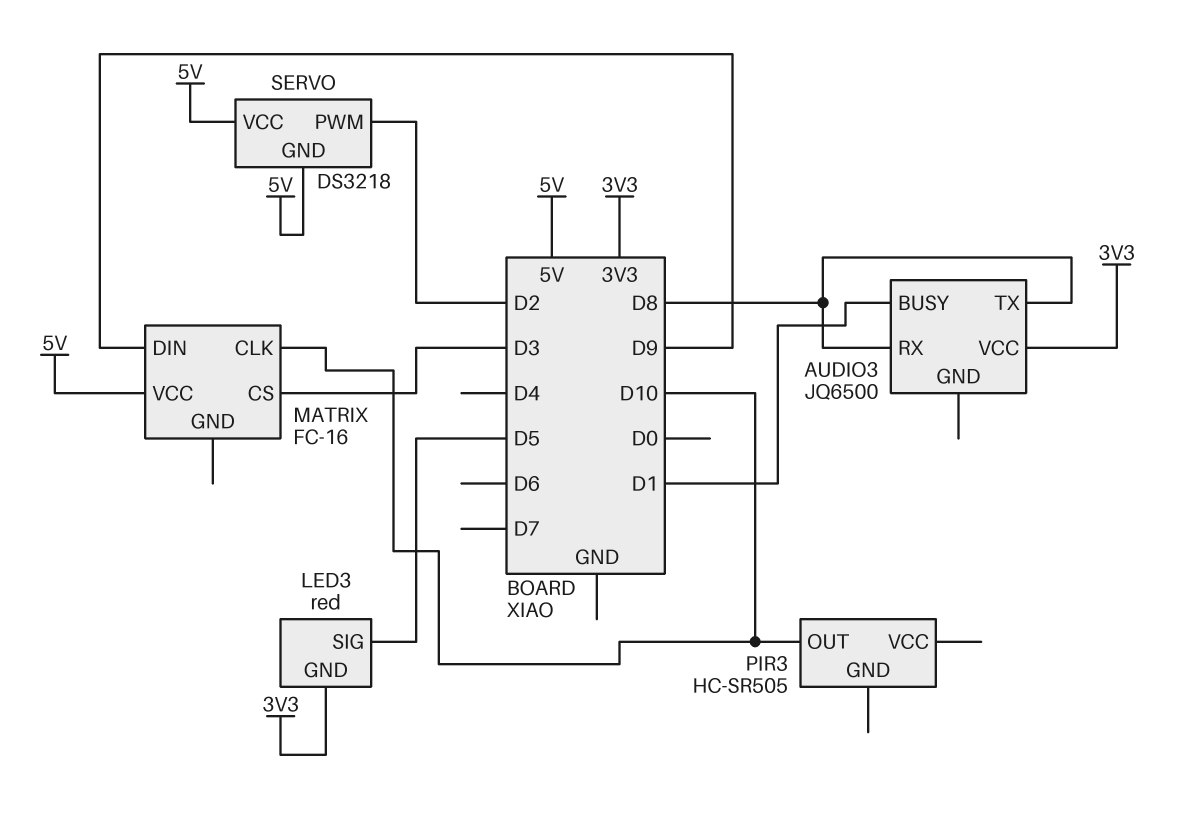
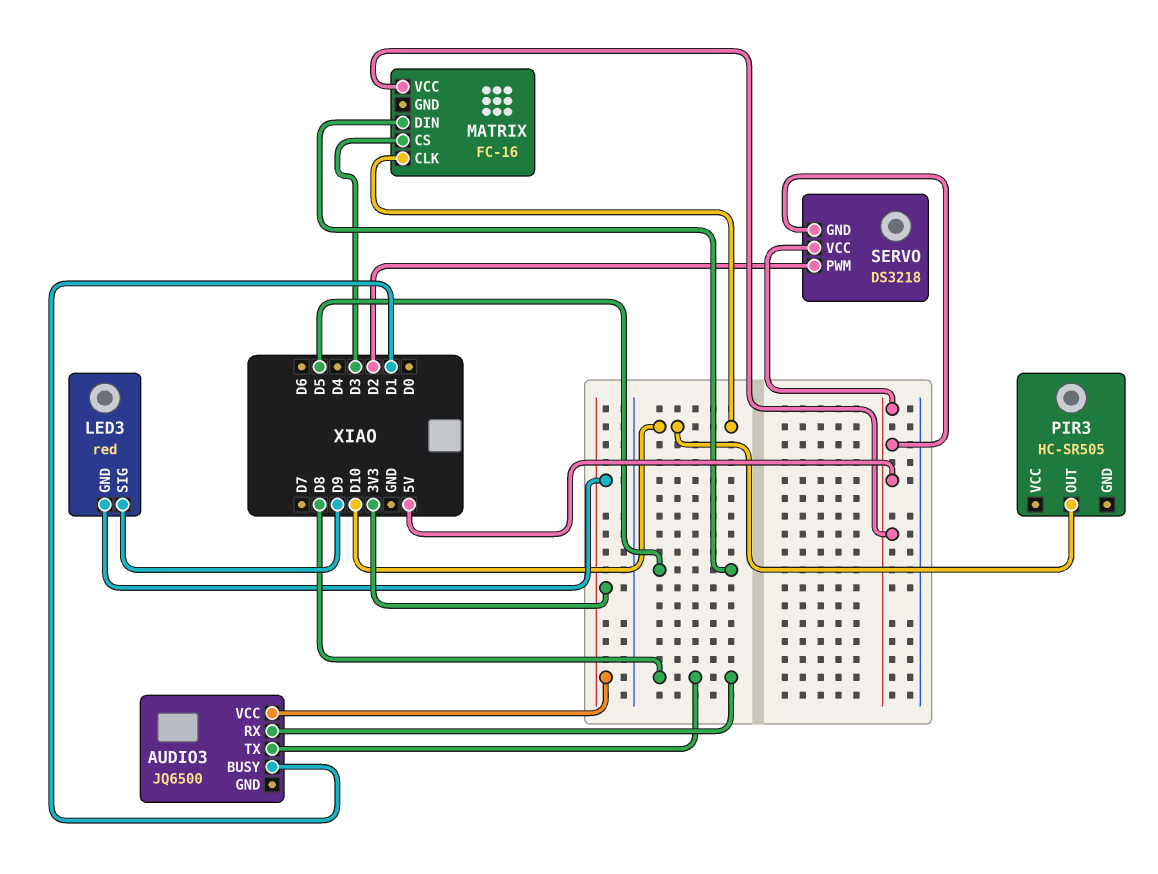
LED3 pin SIG: D5 -> D9
MATRIX pin DIN: D9 -> D5

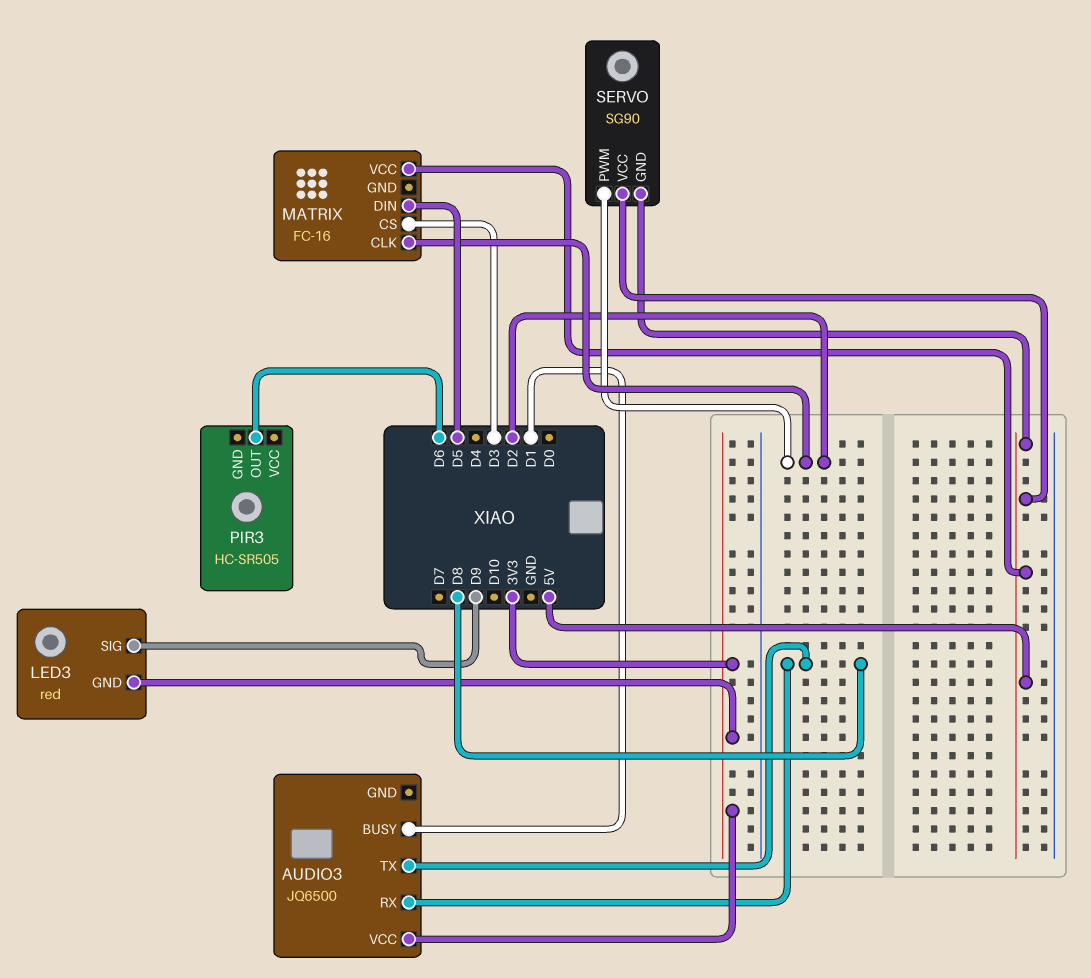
MATRIX pin CLK: D10 -> D2
PIR3 pin OUT: D10 -> D6
SERVO: DS3218 -> SG90

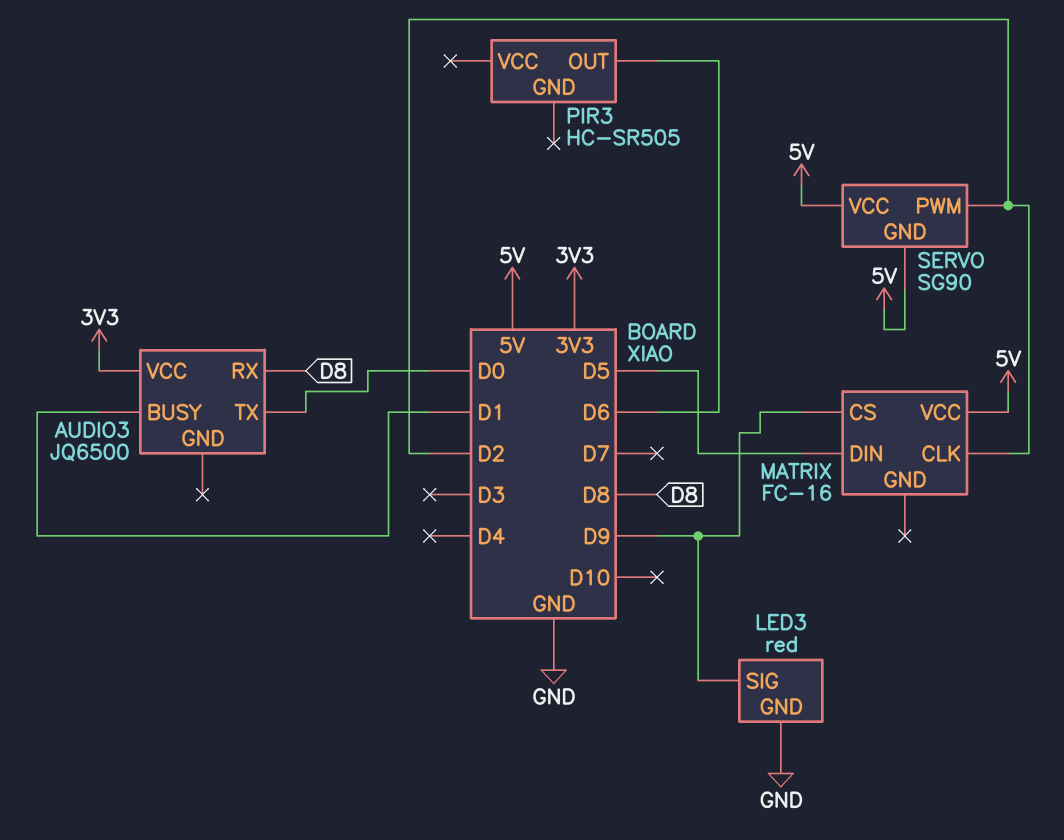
AUDIO3 pin TX: D8 -> D0
LED3 pin GND: 3V3 -> GND
MATRIX pin CS: D3 -> D9

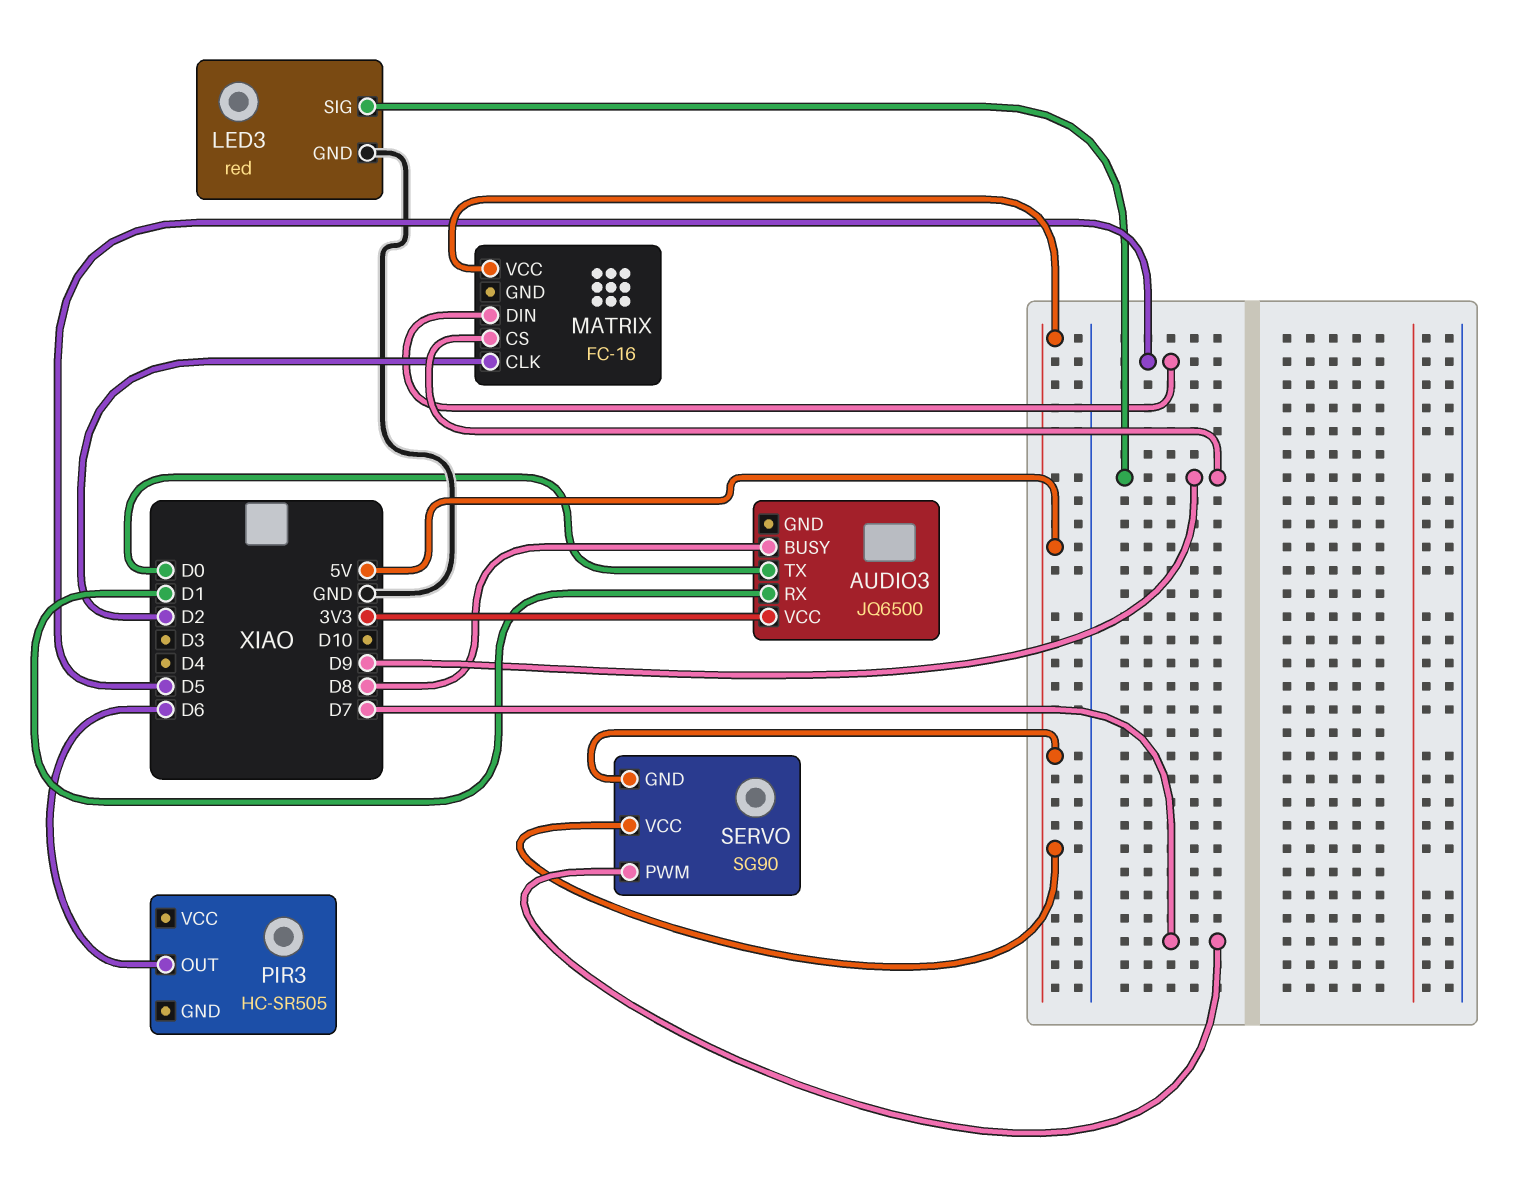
AUDIO3 pin BUSY: D1 -> D8
AUDIO3 pin RX: D8 -> D1
SERVO pin PWM: D2 -> D7

